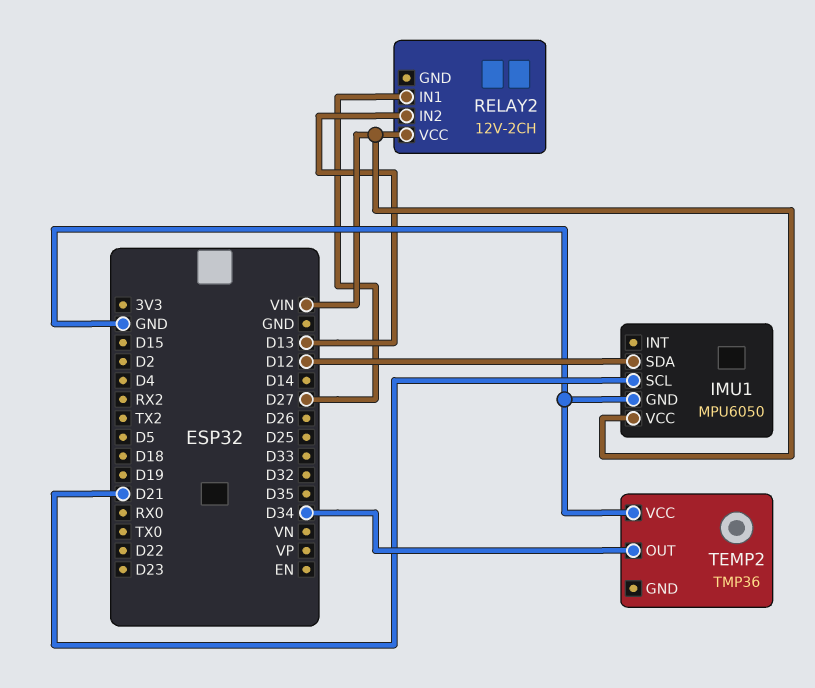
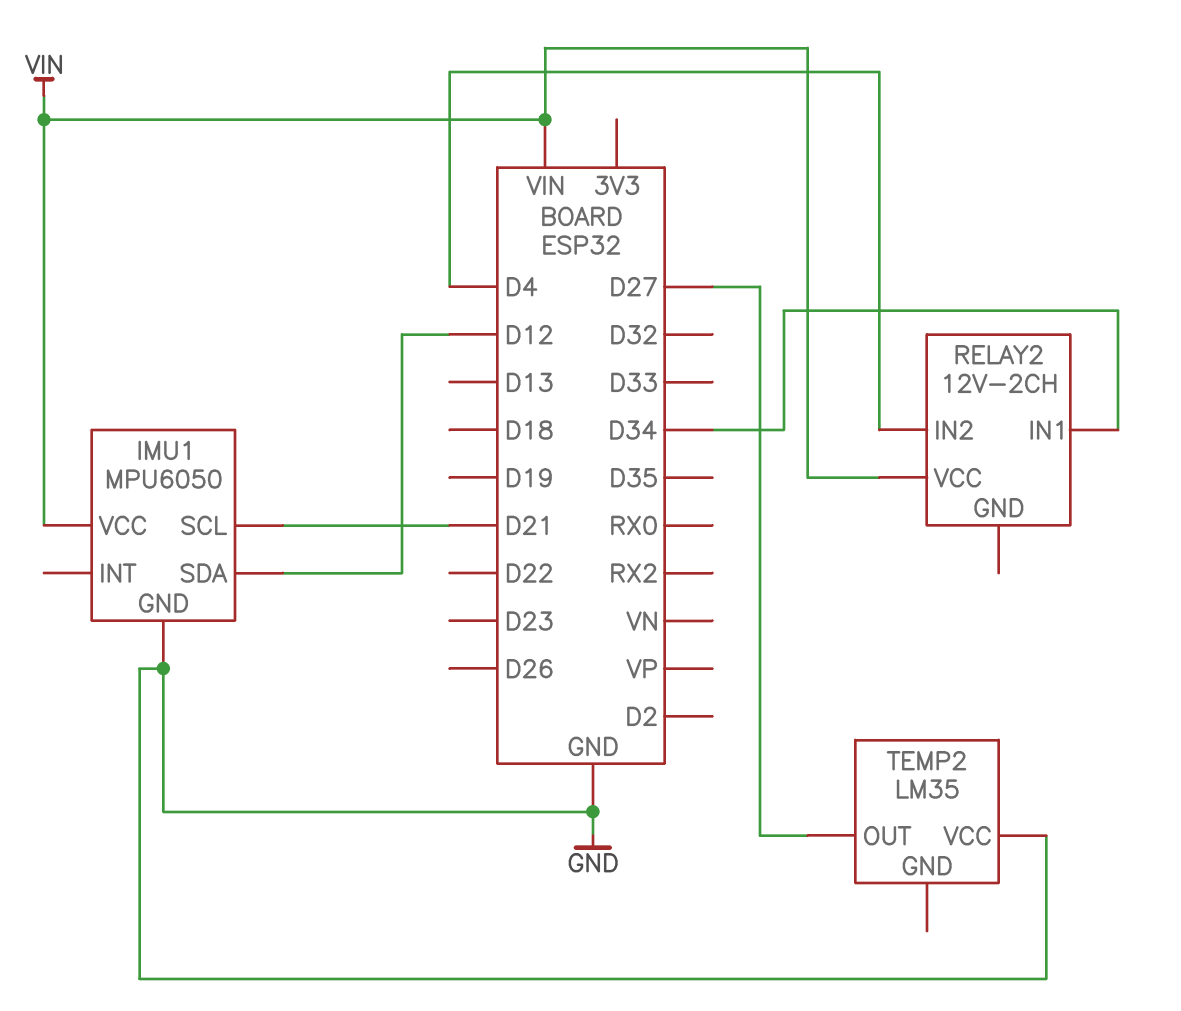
RELAY2 pin IN1: D27 -> D34
RELAY2 pin IN2: D13 -> D4
TEMP2: TMP36 -> LM35
TEMP2 pin OUT: D34 -> D27

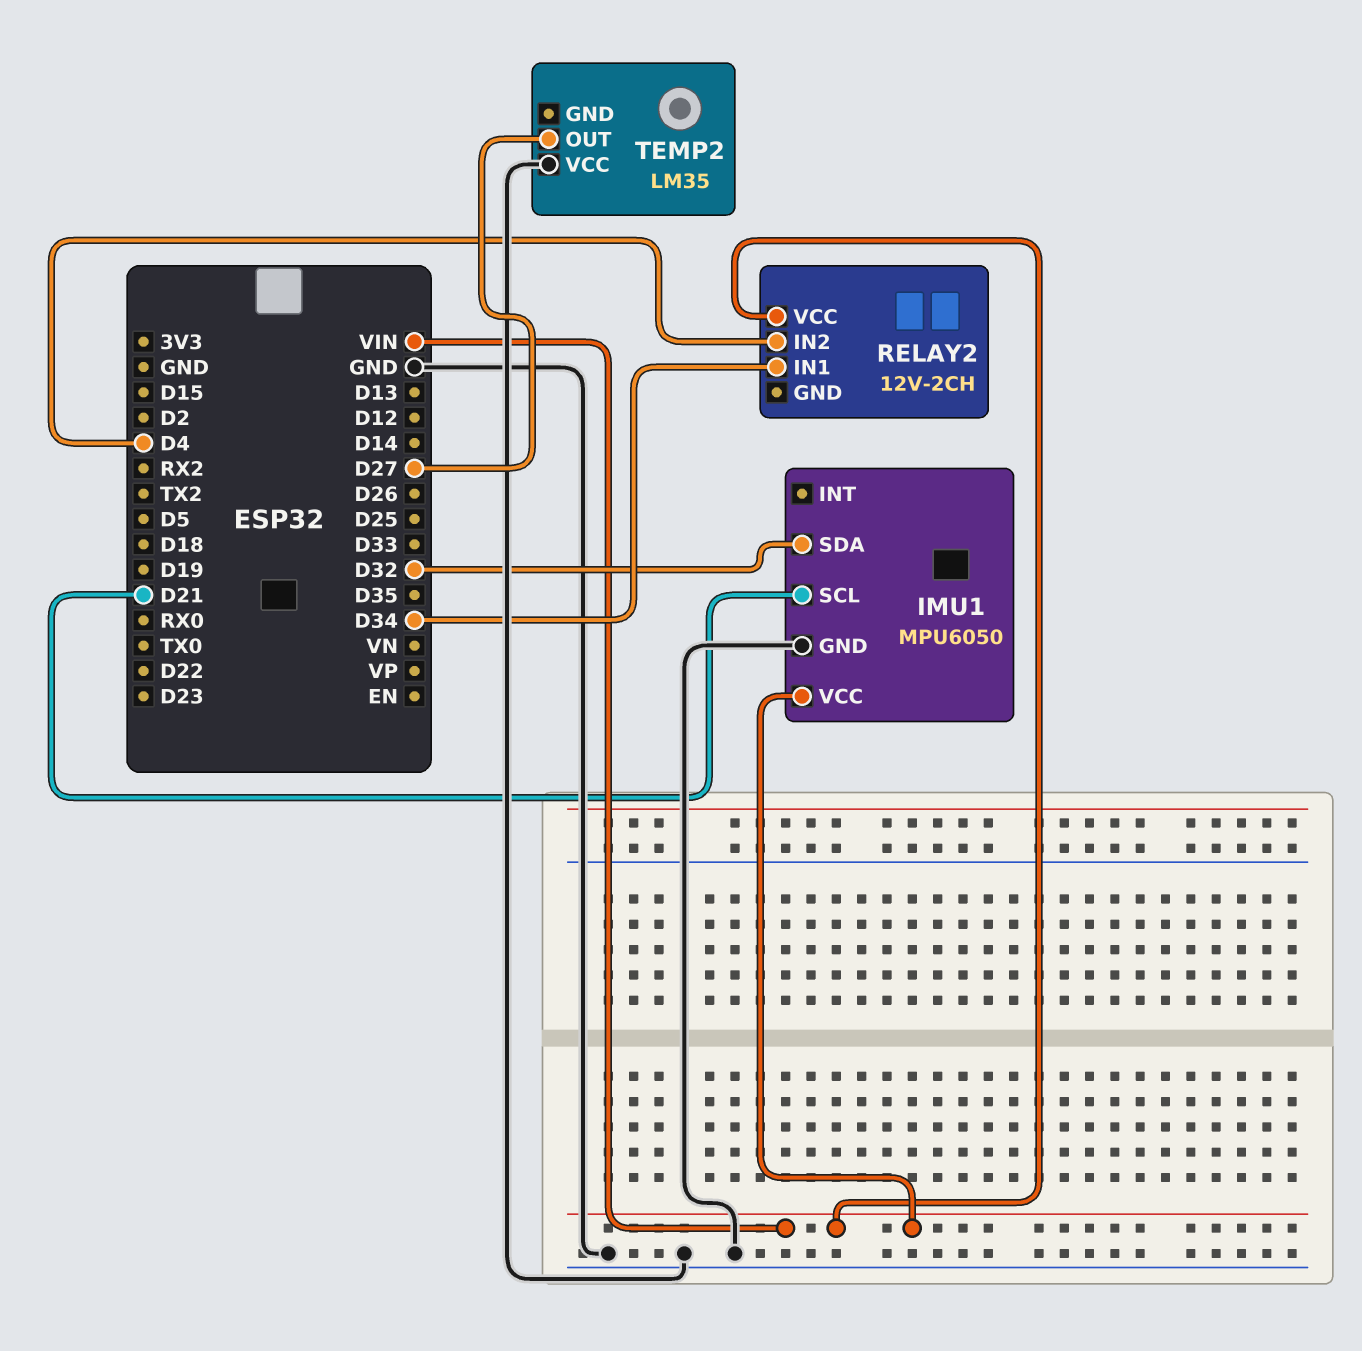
IMU1 pin SDA: D12 -> D32

